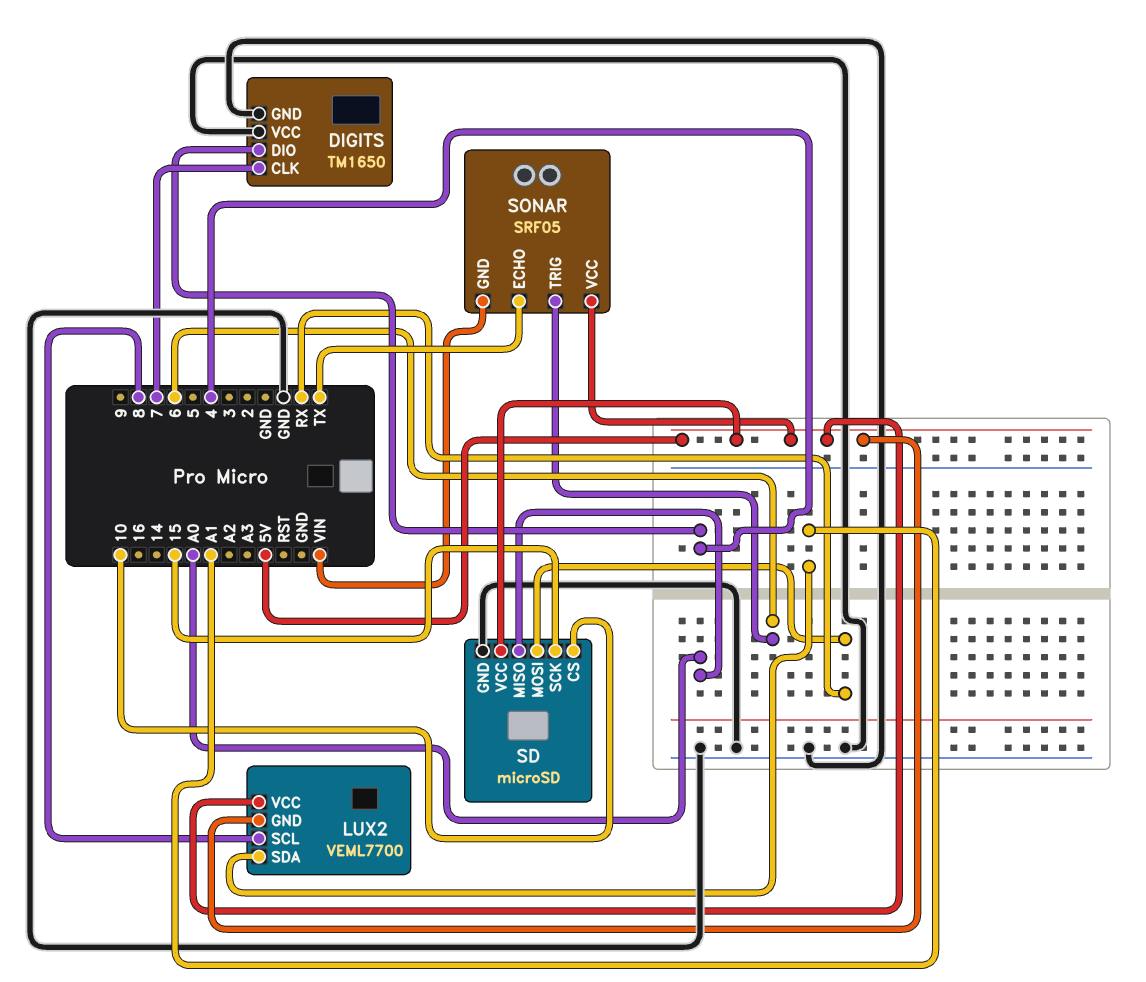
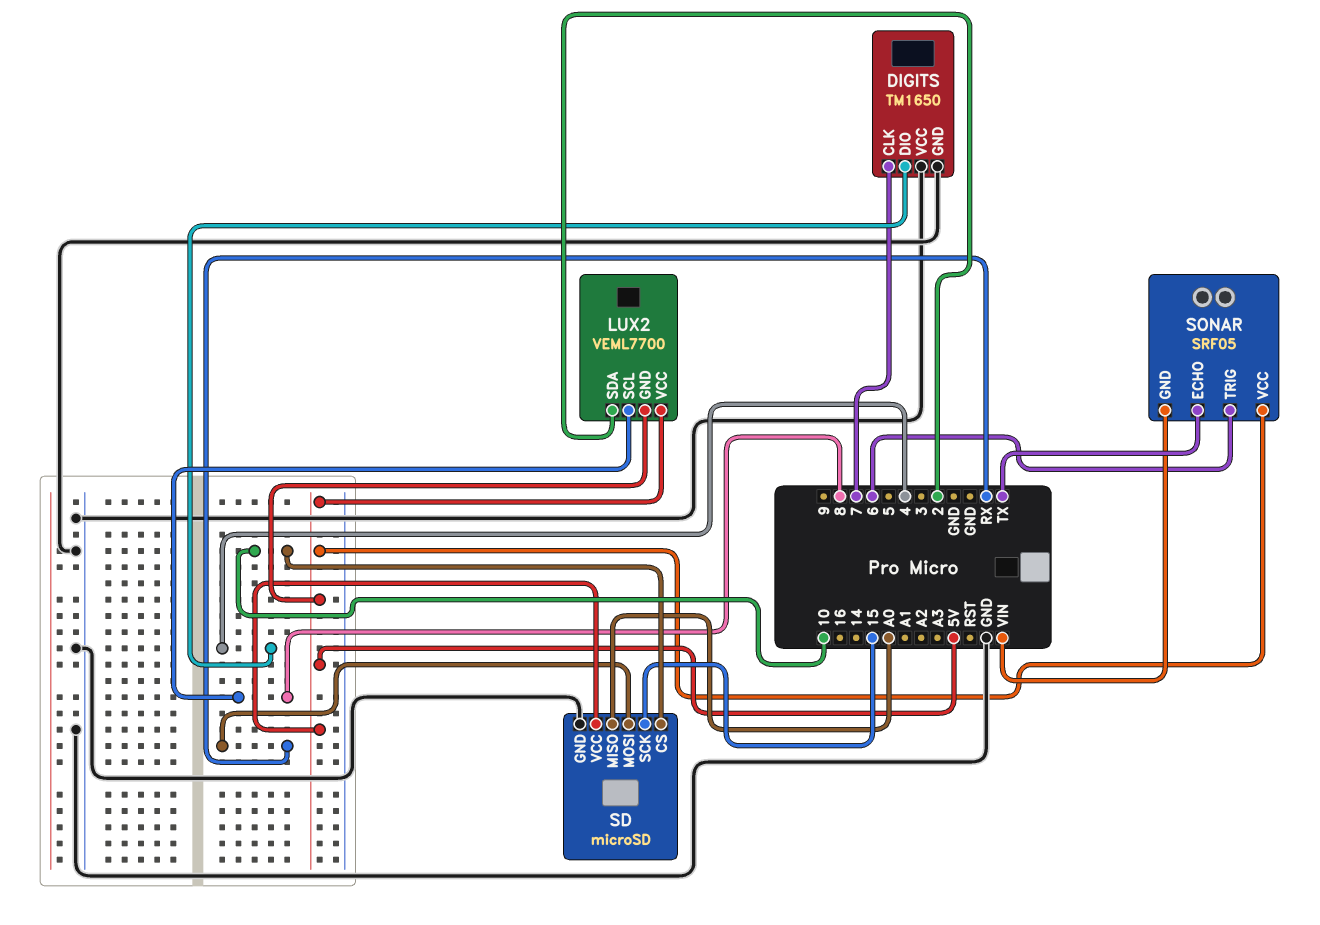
LUX2 pin SDA: A1 -> 2

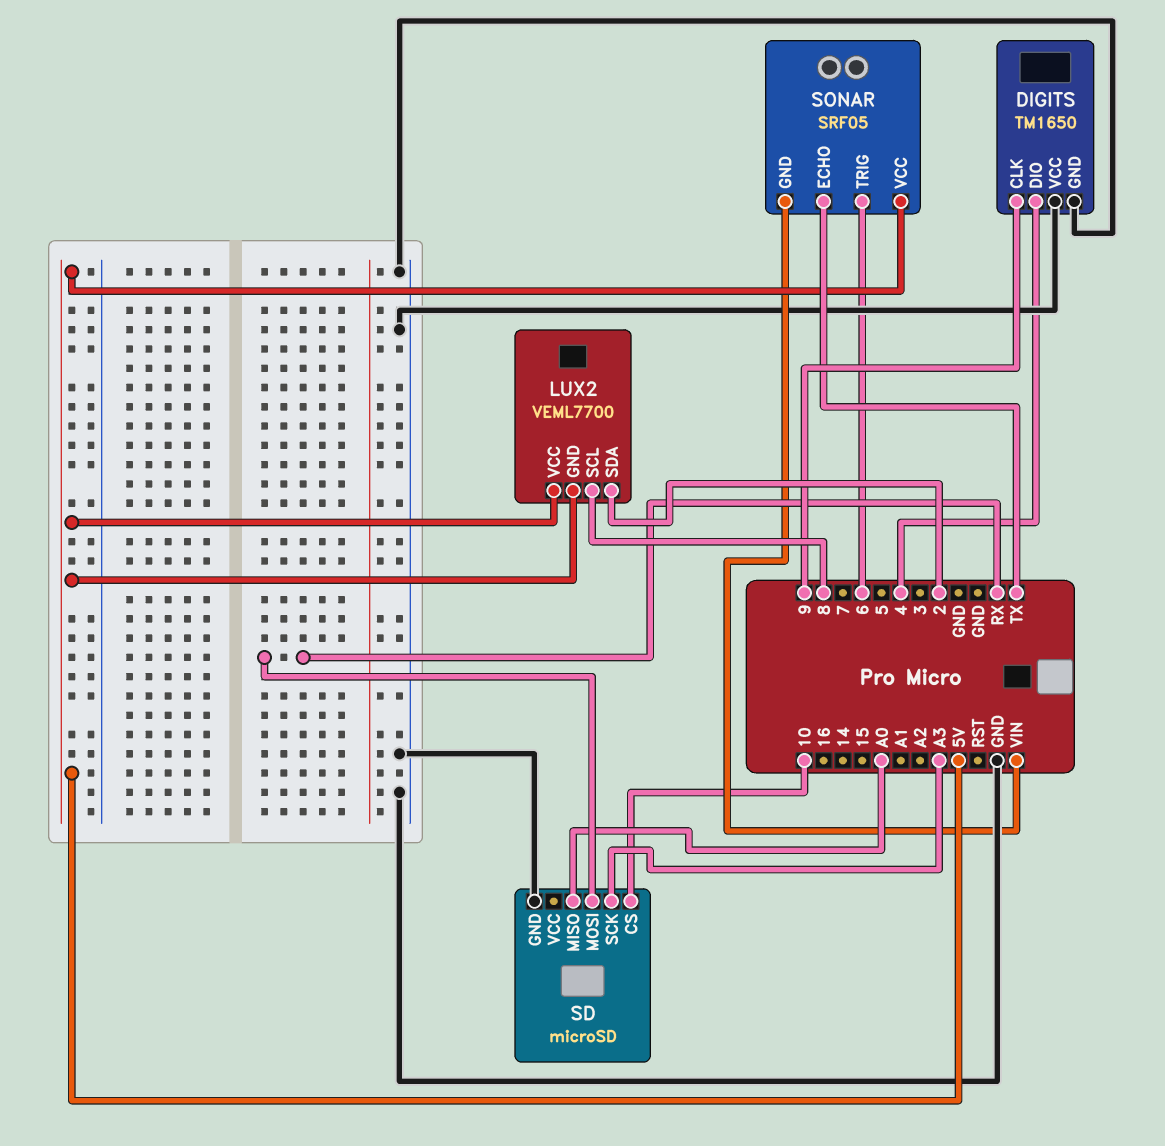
DIGITS pin CLK: 7 -> 9
SD pin SCK: 15 -> A3
SD pin VCC: 5V -> none

